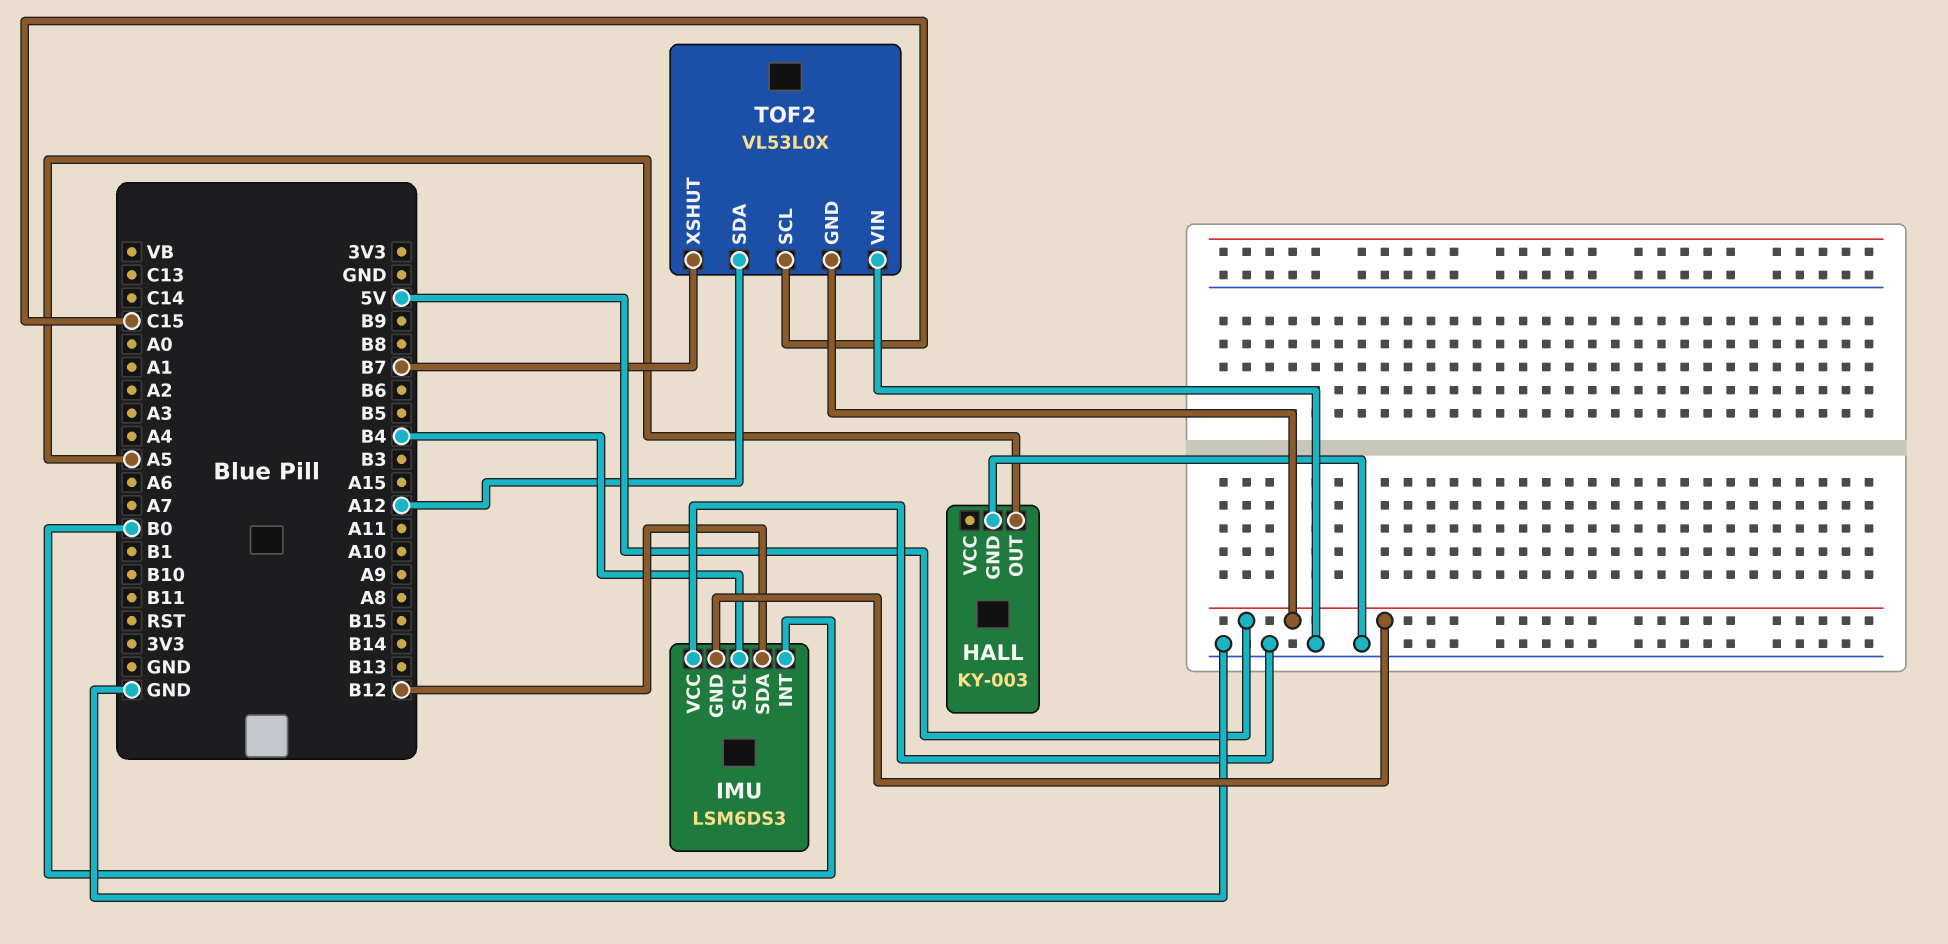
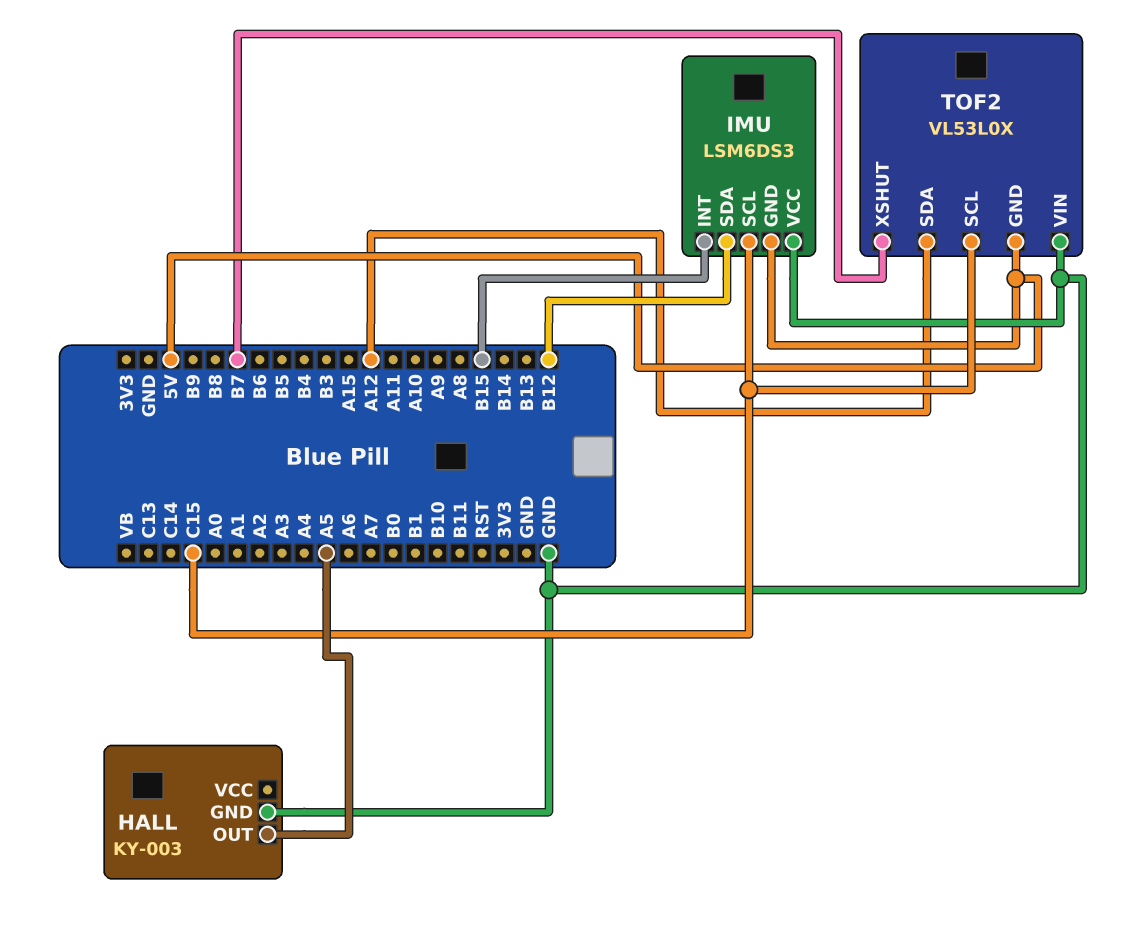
IMU pin INT: B0 -> B15
IMU pin SCL: B4 -> C15

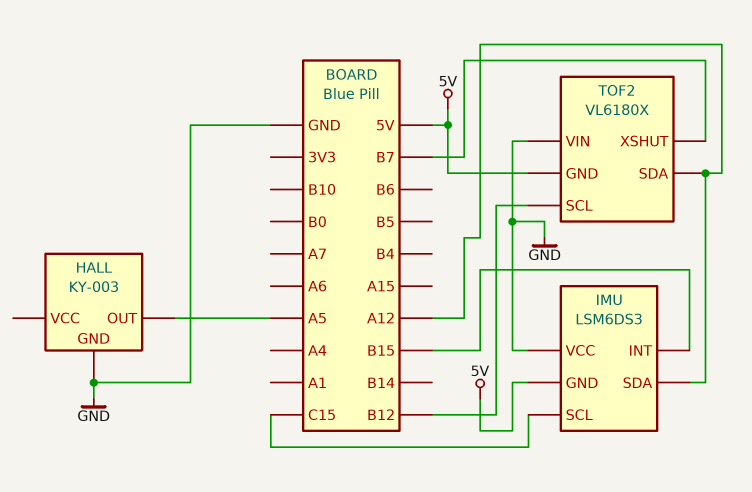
IMU pin SDA: B12 -> A12
TOF2: VL53L0X -> VL6180X
TOF2 pin SCL: C15 -> B12

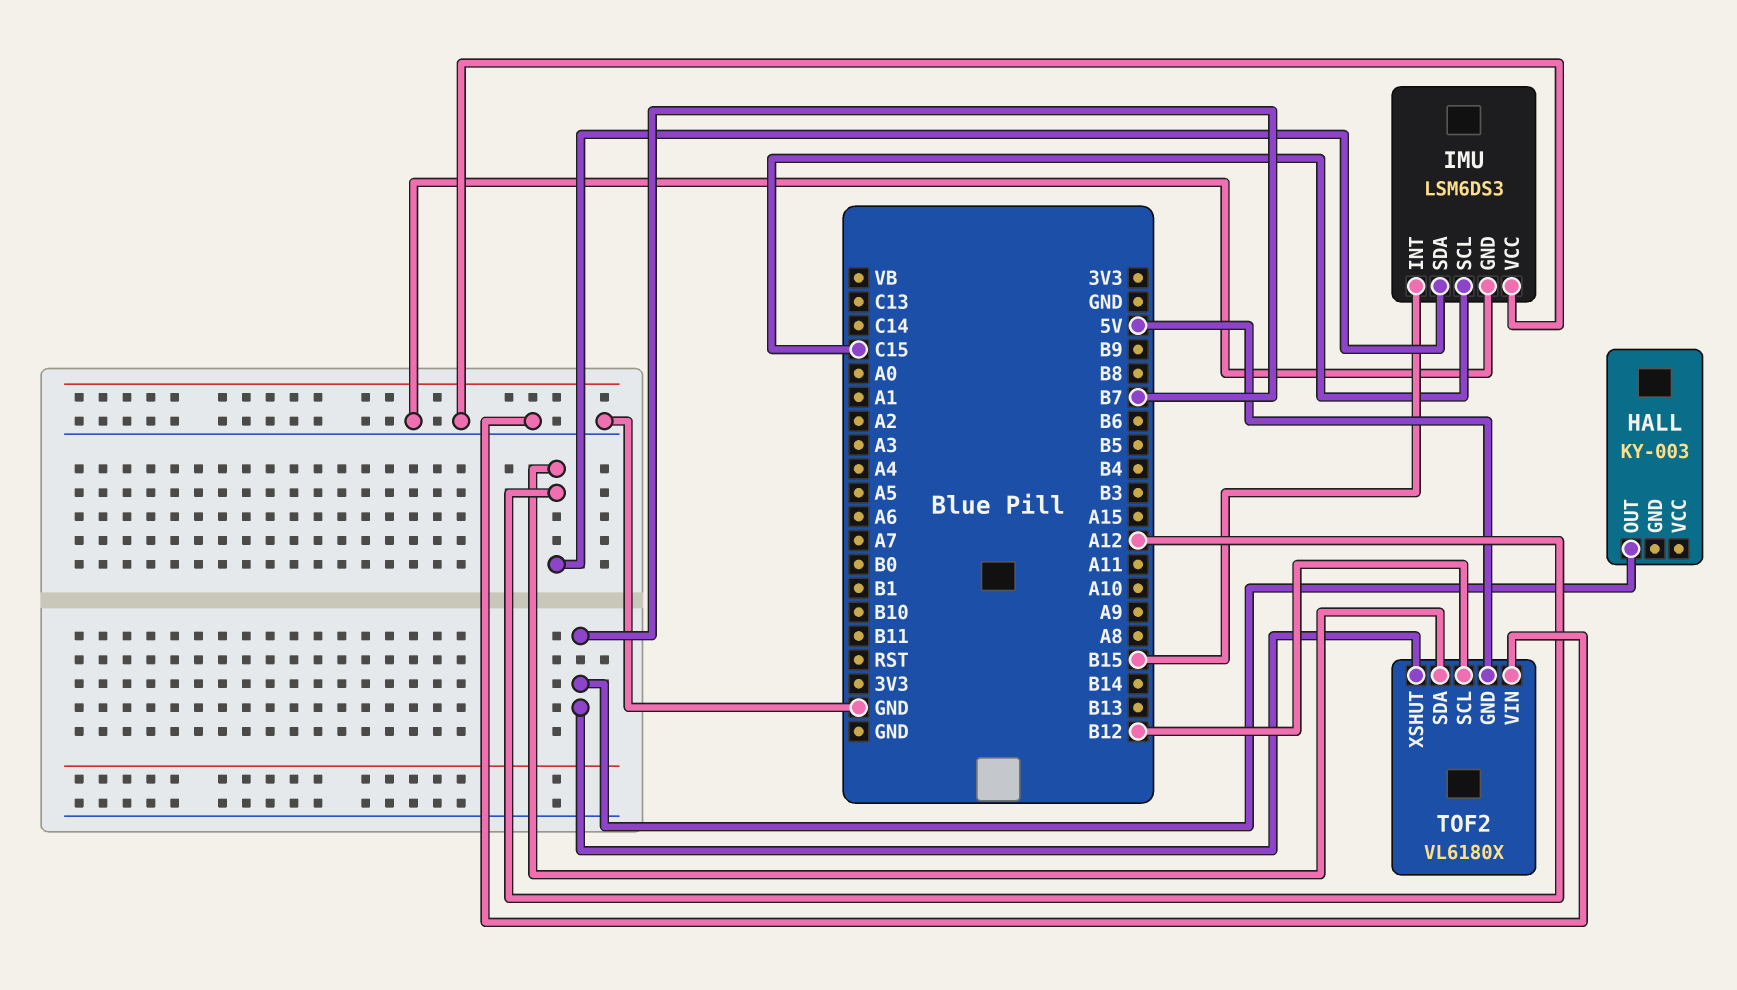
HALL pin GND: GND -> none
HALL pin OUT: A5 -> B7
IMU pin GND: 5V -> GND

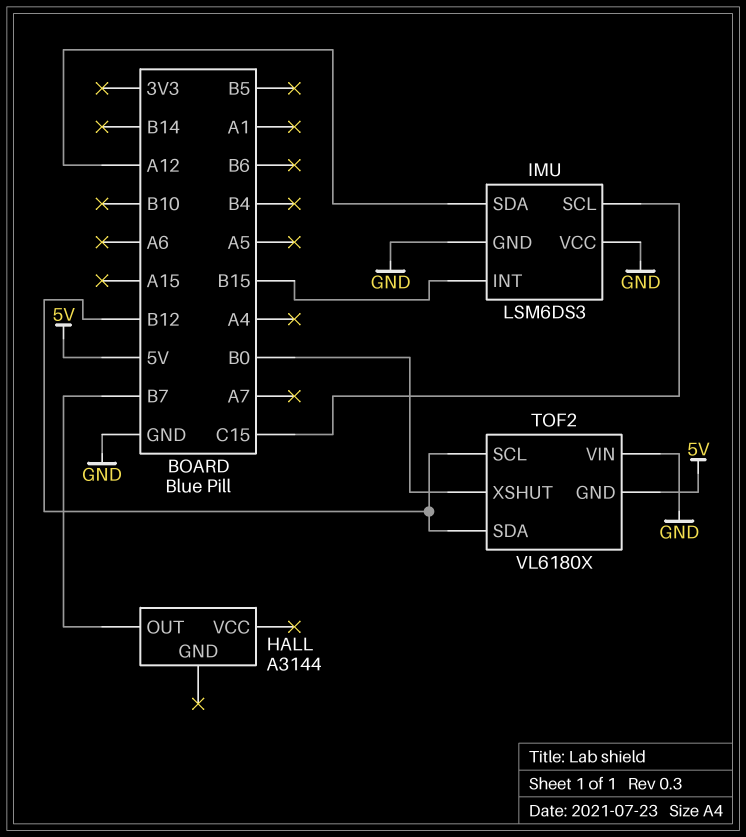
HALL: KY-003 -> A3144
TOF2 pin SDA: A12 -> B12
TOF2 pin XSHUT: B7 -> B0

